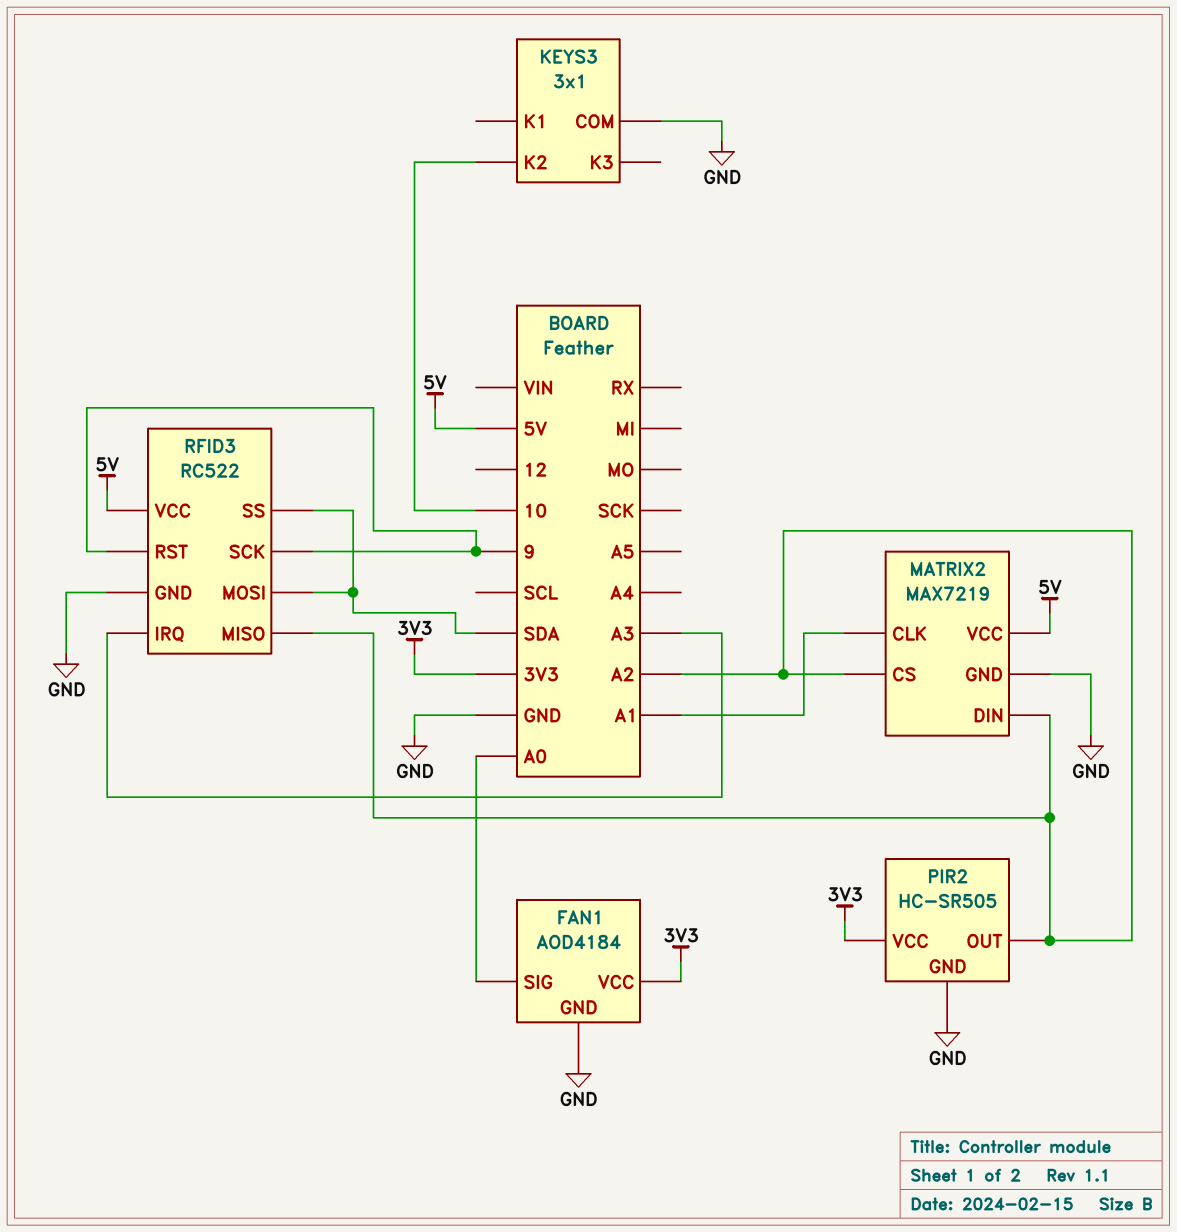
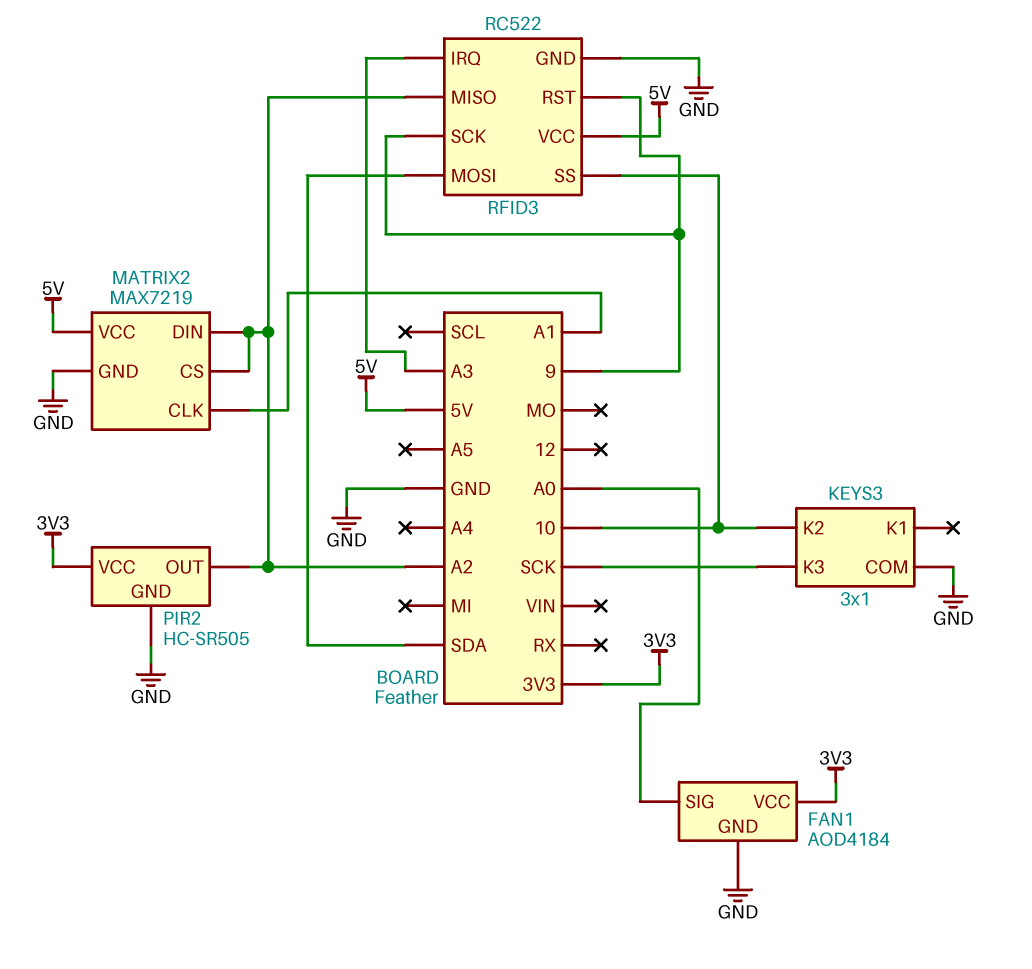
KEYS3 pin K3: none -> SCK
RFID3 pin SS: SDA -> 10

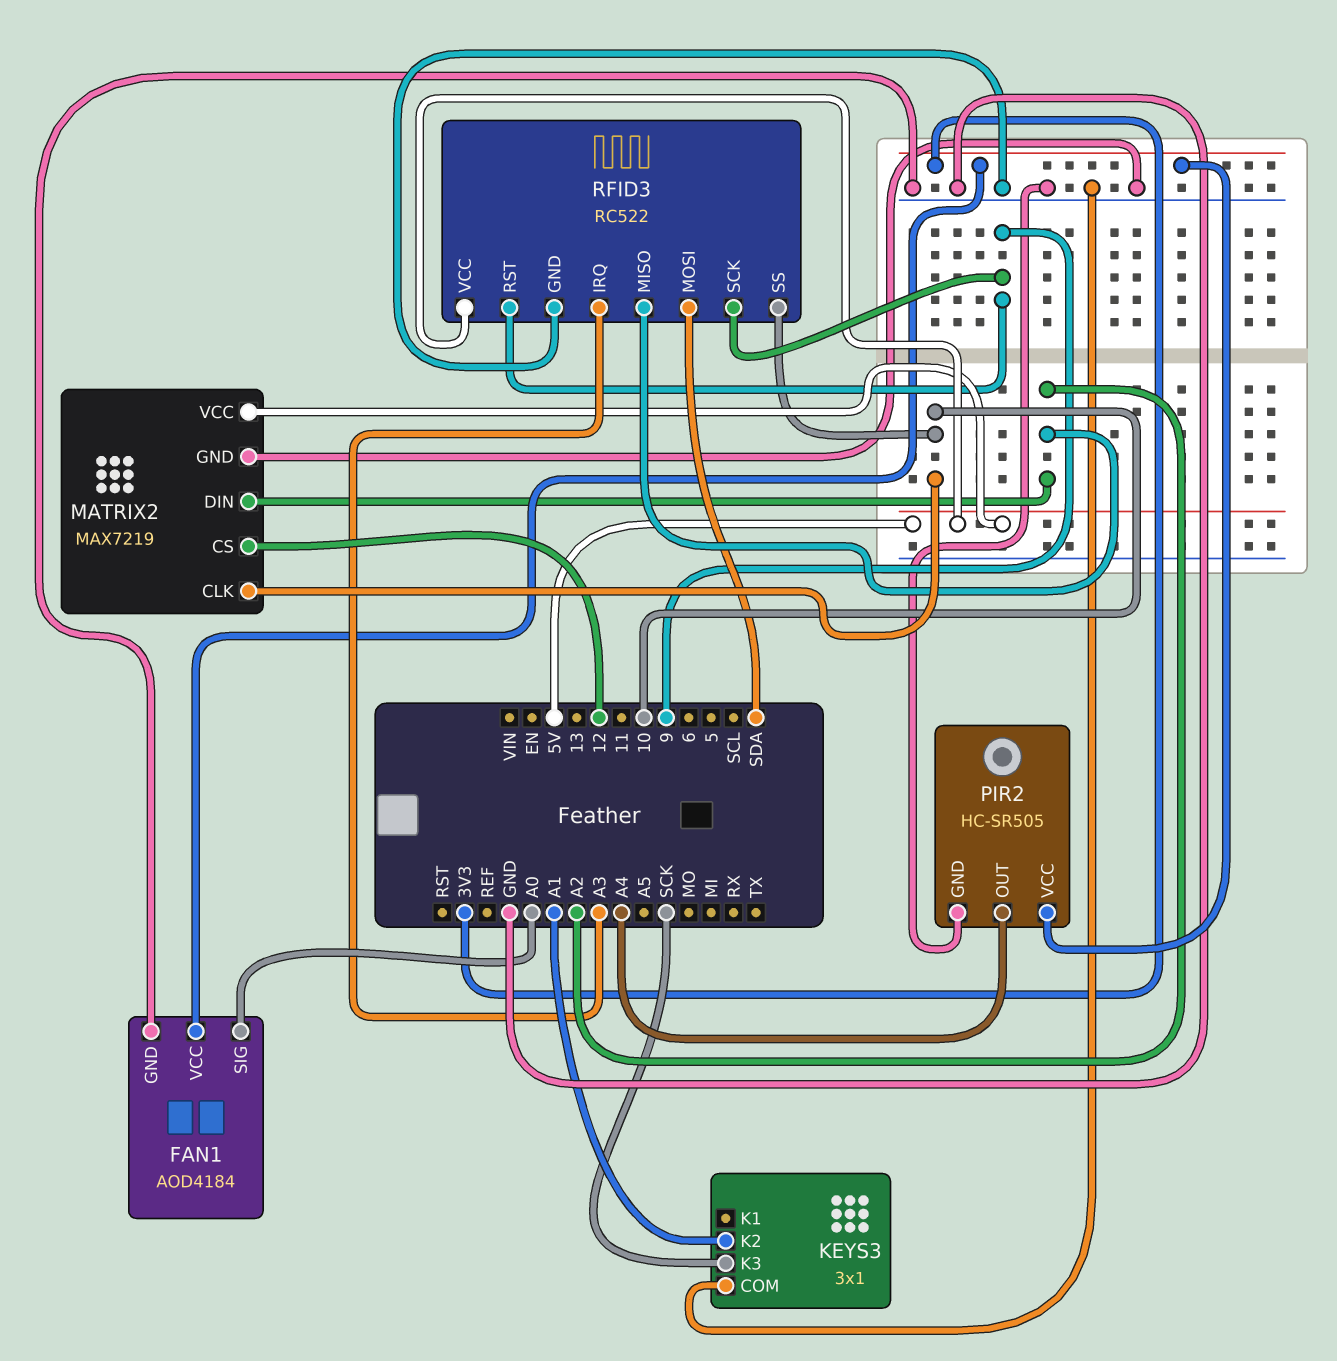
KEYS3 pin K2: 10 -> A1
MATRIX2 pin CLK: A1 -> 10
MATRIX2 pin CS: A2 -> 12
PIR2 pin OUT: A2 -> A4

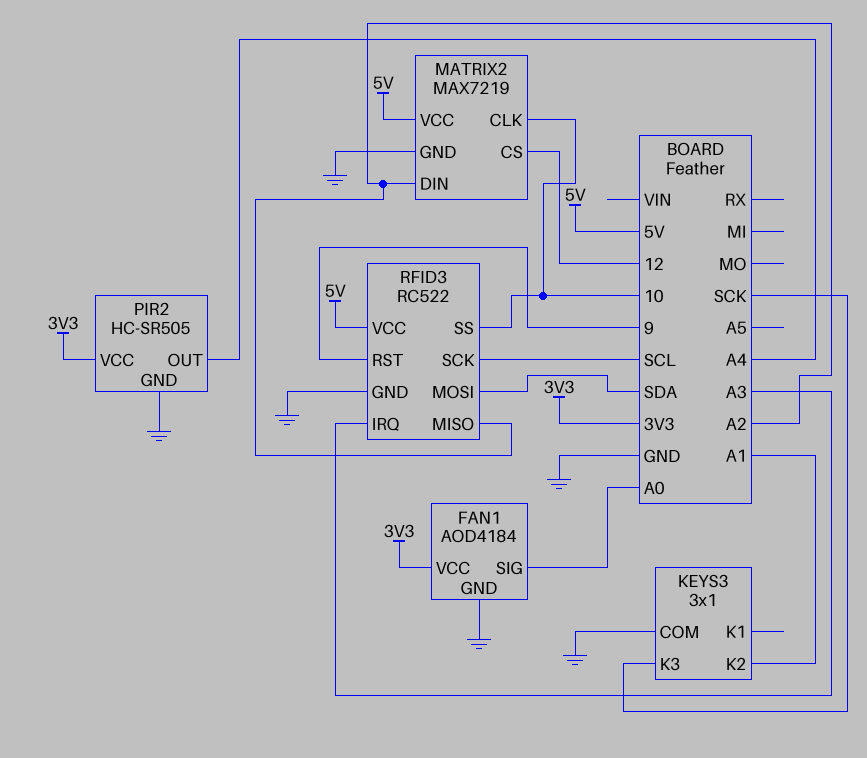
RFID3 pin SCK: 9 -> SCL

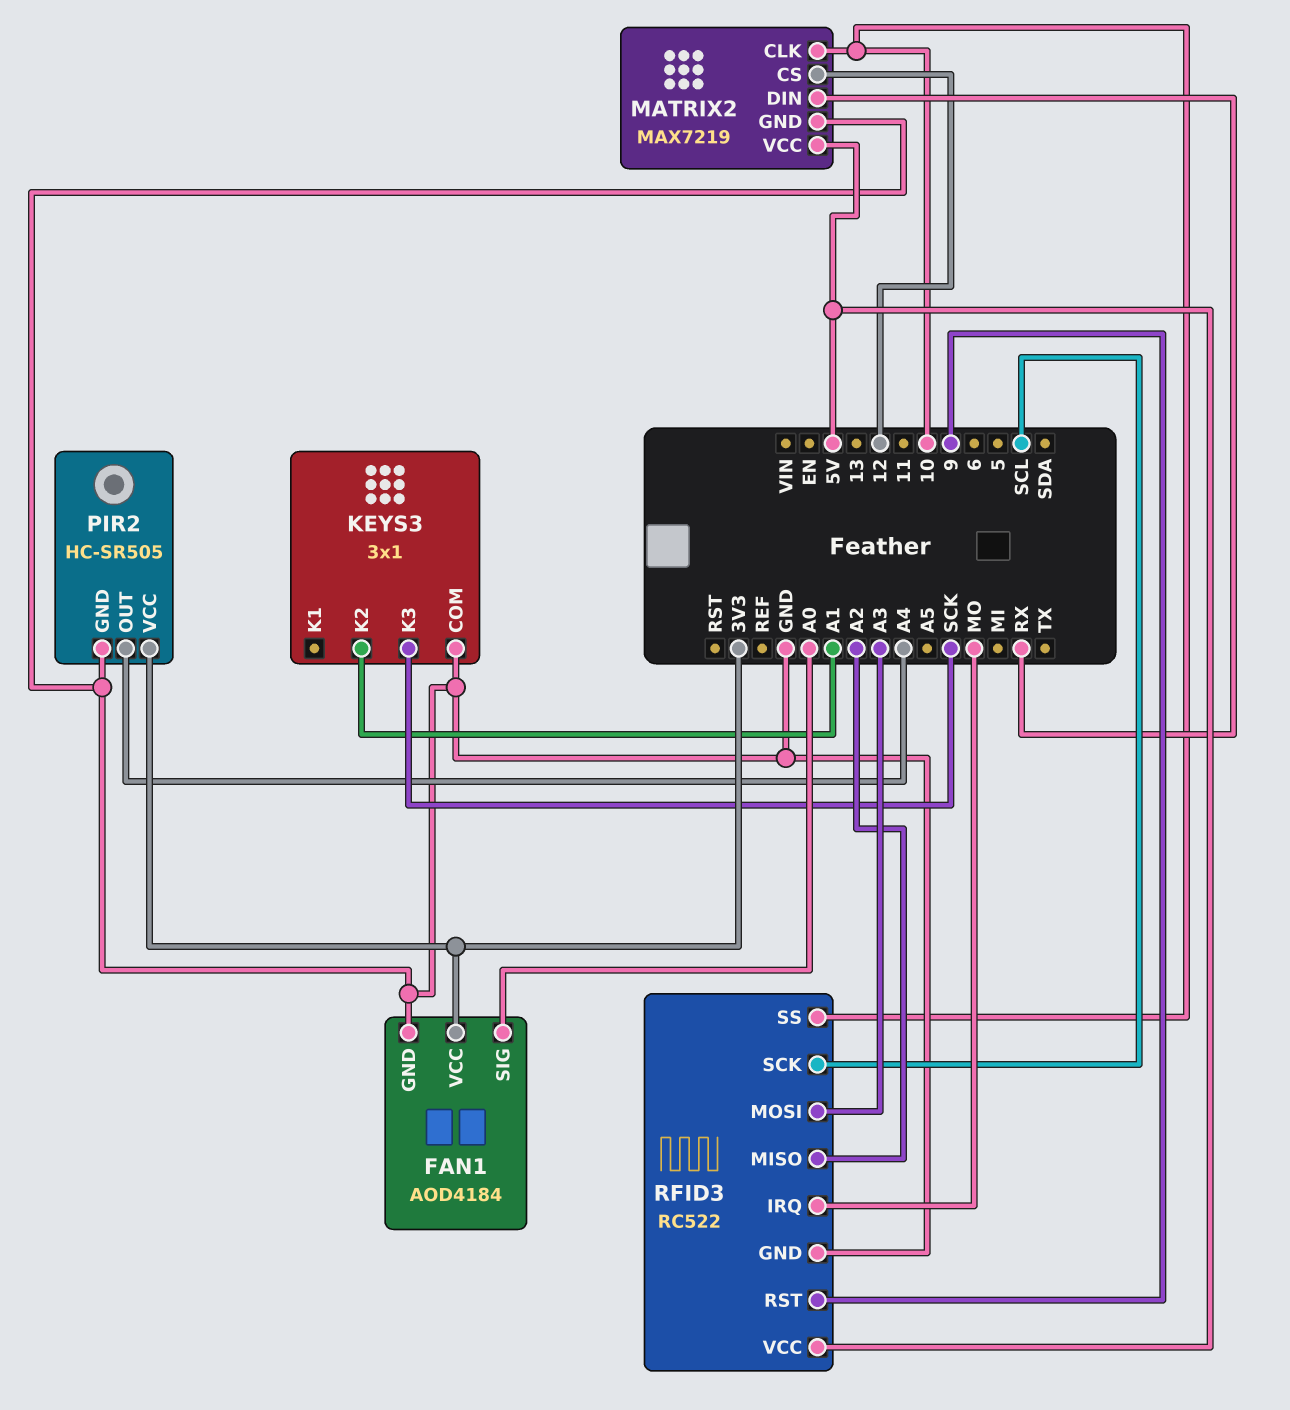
MATRIX2 pin DIN: A2 -> RX
RFID3 pin IRQ: A3 -> MO
RFID3 pin MOSI: SDA -> A3

